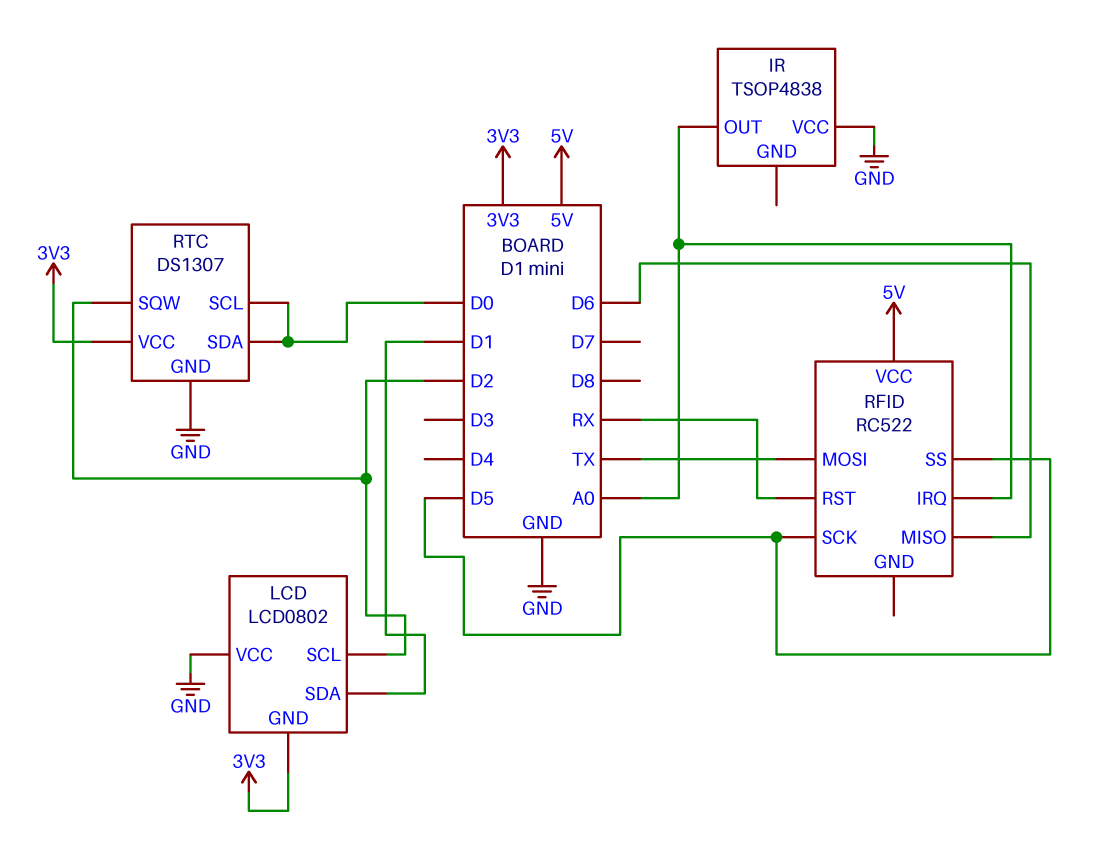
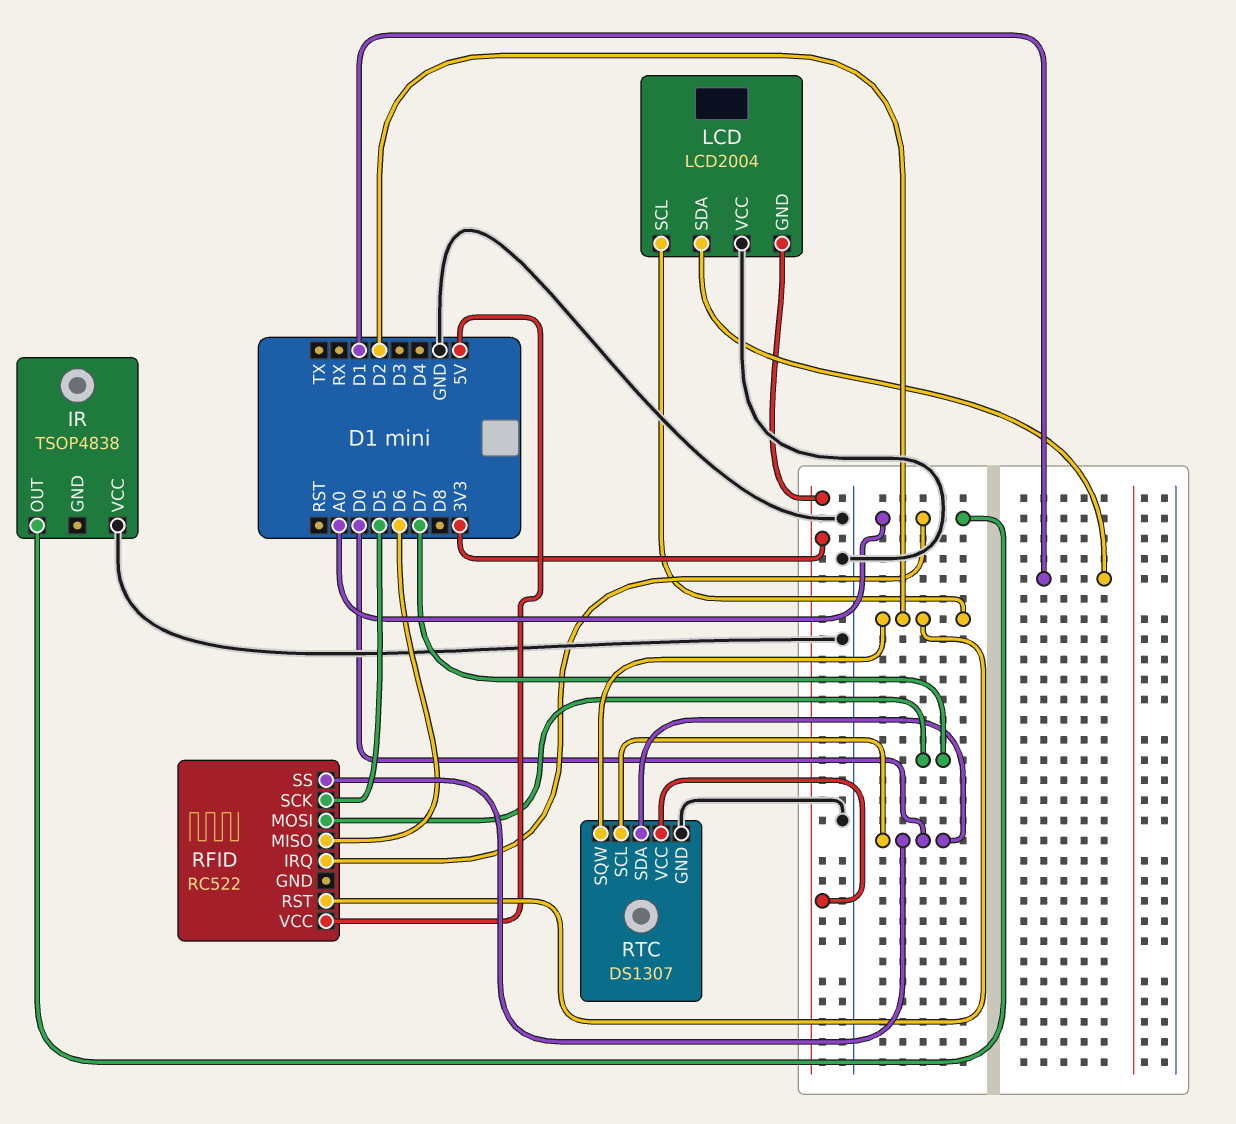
LCD: LCD0802 -> LCD2004
RFID pin MOSI: TX -> D7
RFID pin RST: RX -> D2
RFID pin SS: D5 -> D0

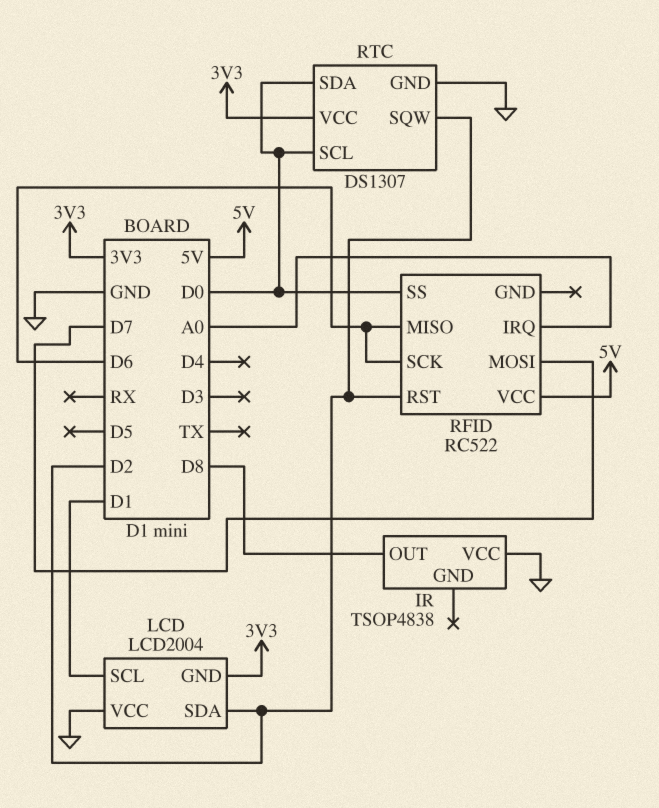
IR pin OUT: A0 -> D8
LCD pin SCL: D2 -> D1
LCD pin SDA: D1 -> D2
RFID pin SCK: D5 -> D6

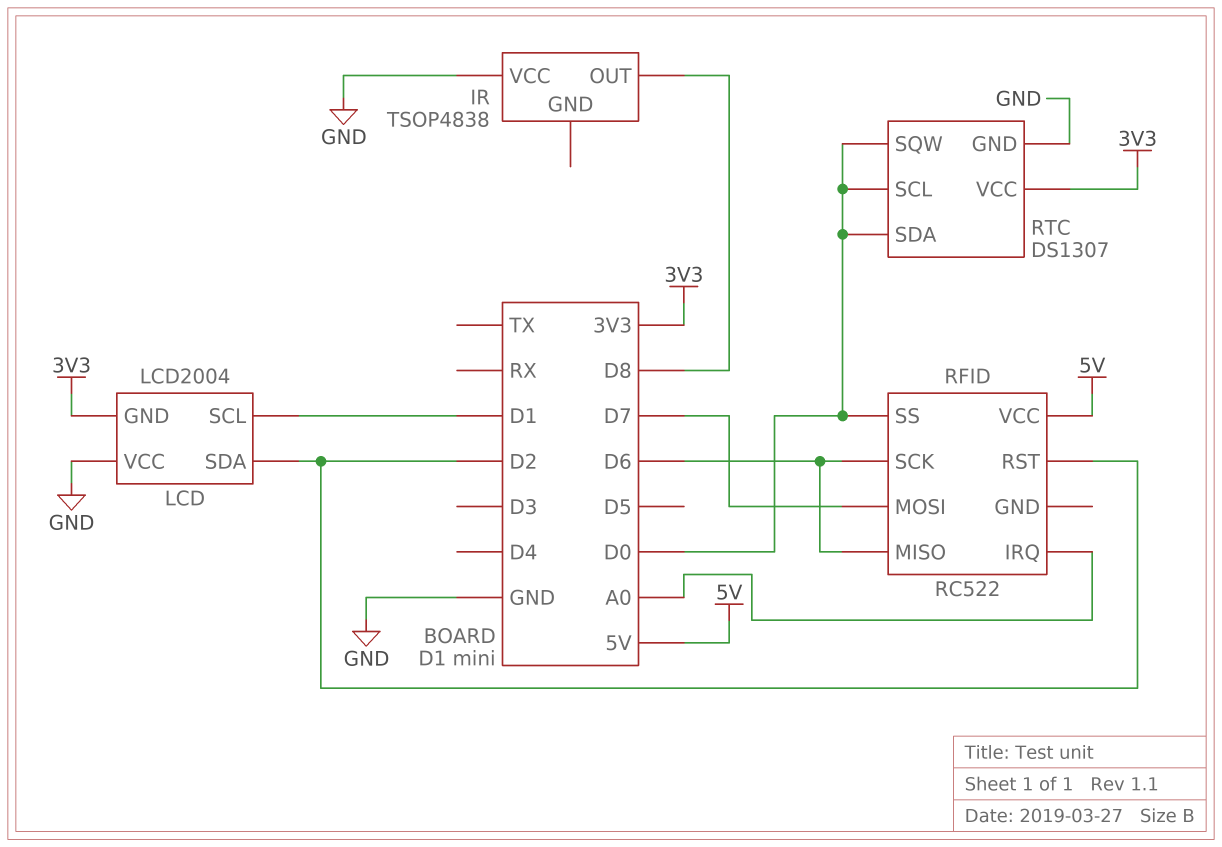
RTC pin SQW: D2 -> D0

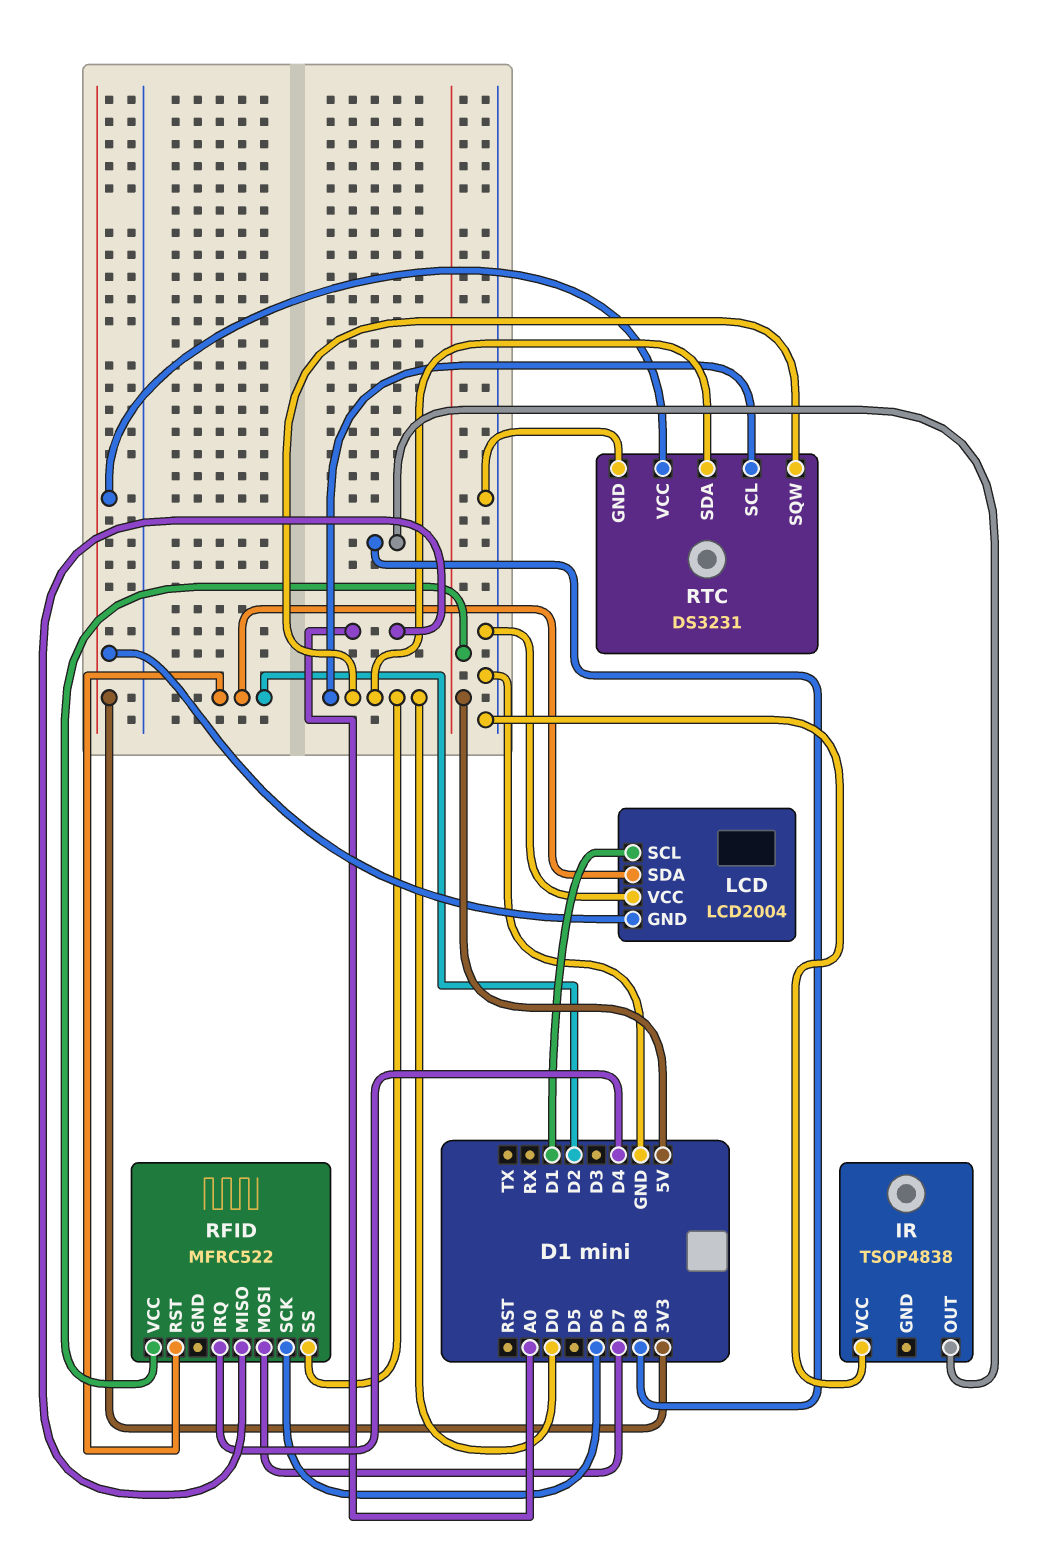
RFID: RC522 -> MFRC522
RFID pin IRQ: A0 -> D4
RFID pin MISO: D6 -> A0
RTC: DS1307 -> DS3231

